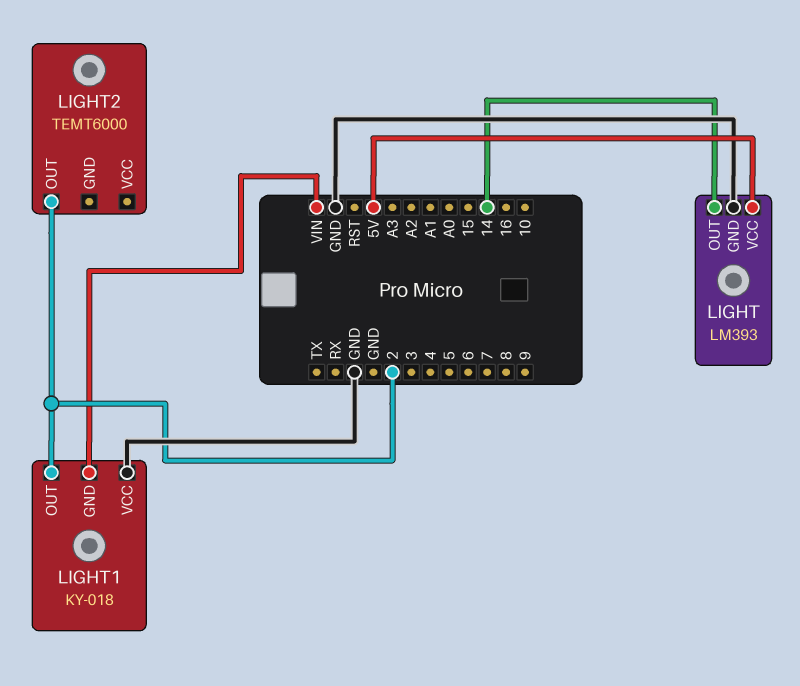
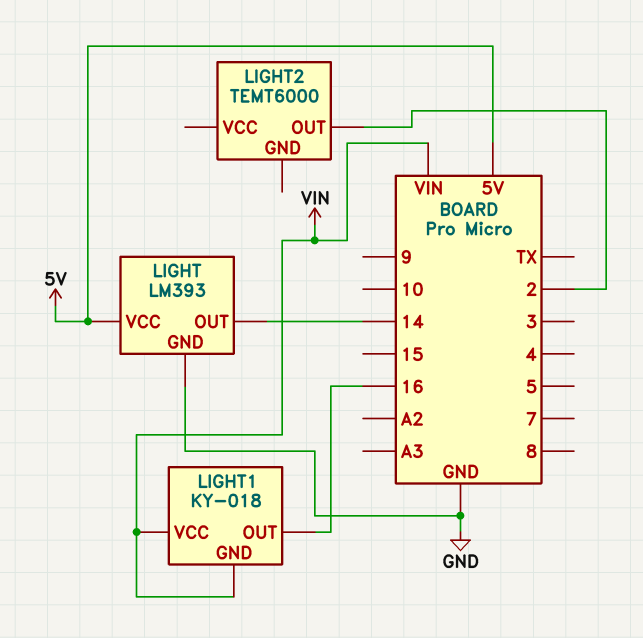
LIGHT1 pin OUT: 2 -> 16
LIGHT1 pin VCC: GND -> VIN

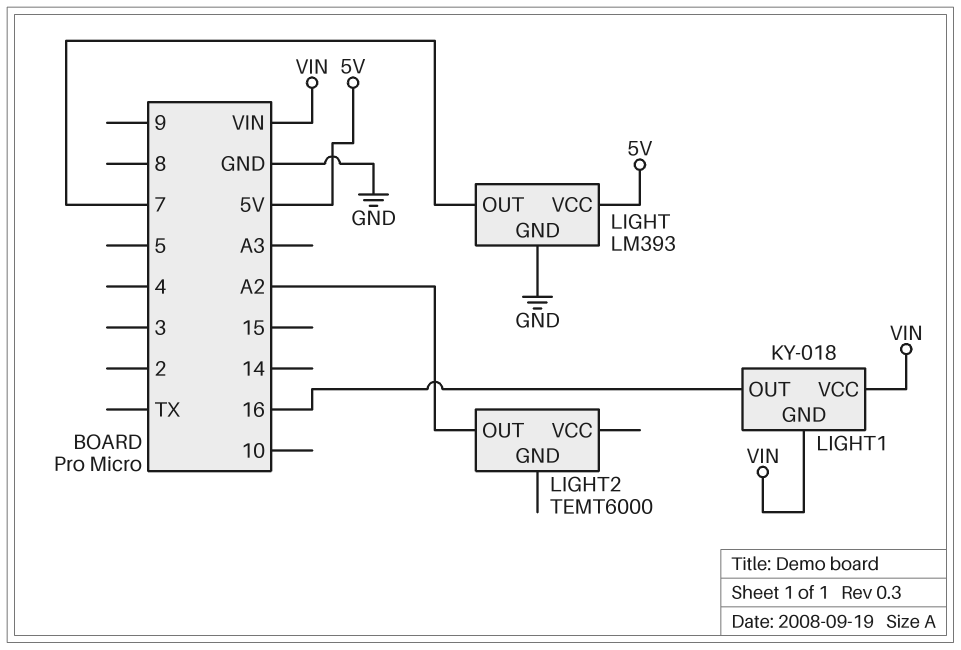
LIGHT pin OUT: 14 -> 7
LIGHT2 pin OUT: 2 -> A2

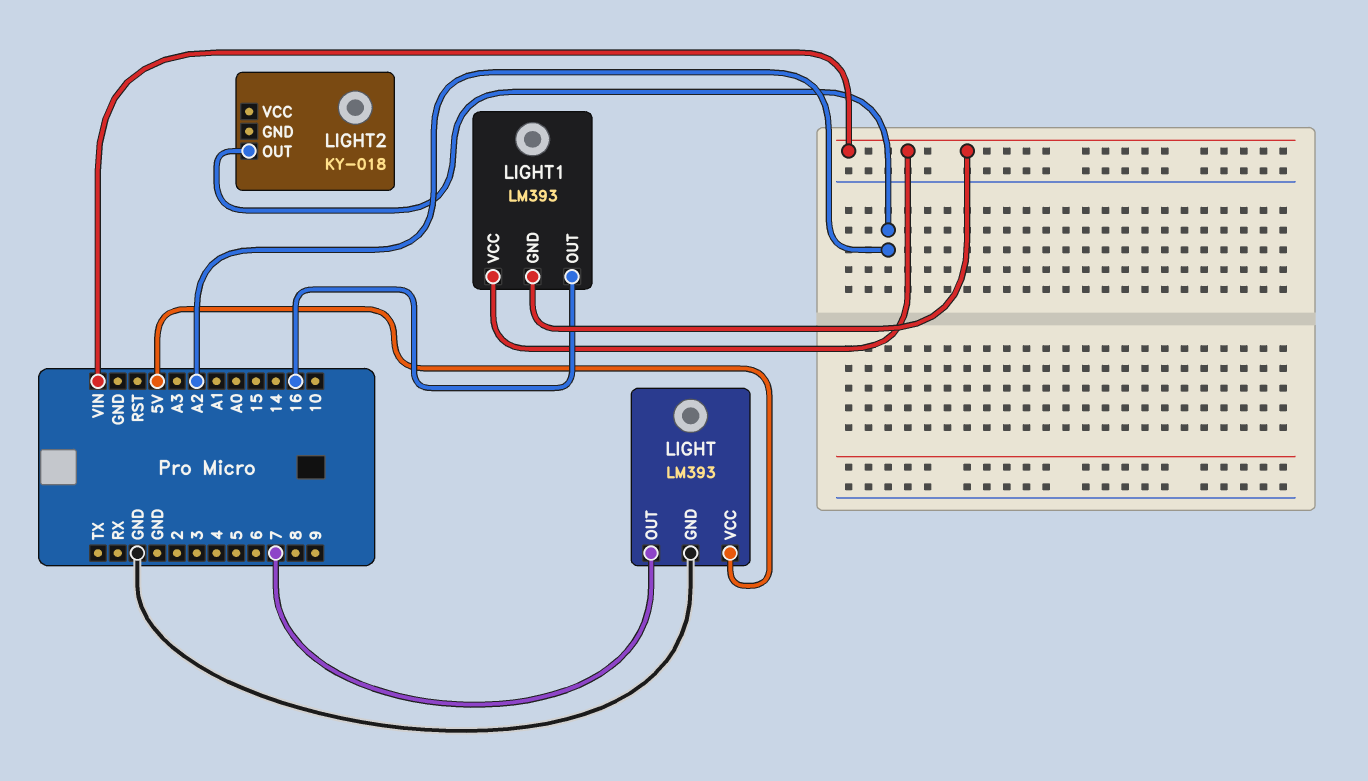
LIGHT1: KY-018 -> LM393
LIGHT2: TEMT6000 -> KY-018

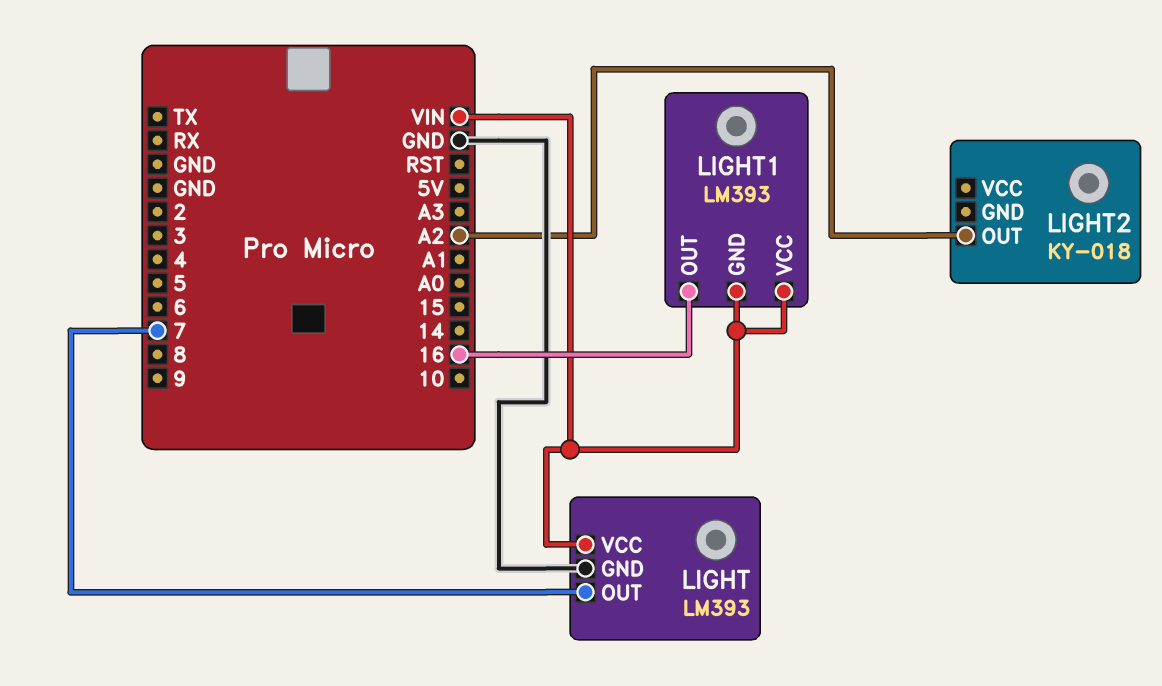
LIGHT pin VCC: 5V -> VIN

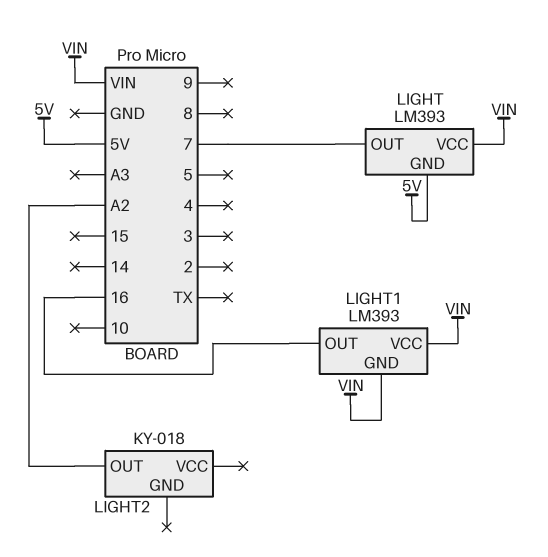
LIGHT pin GND: GND -> 5V

